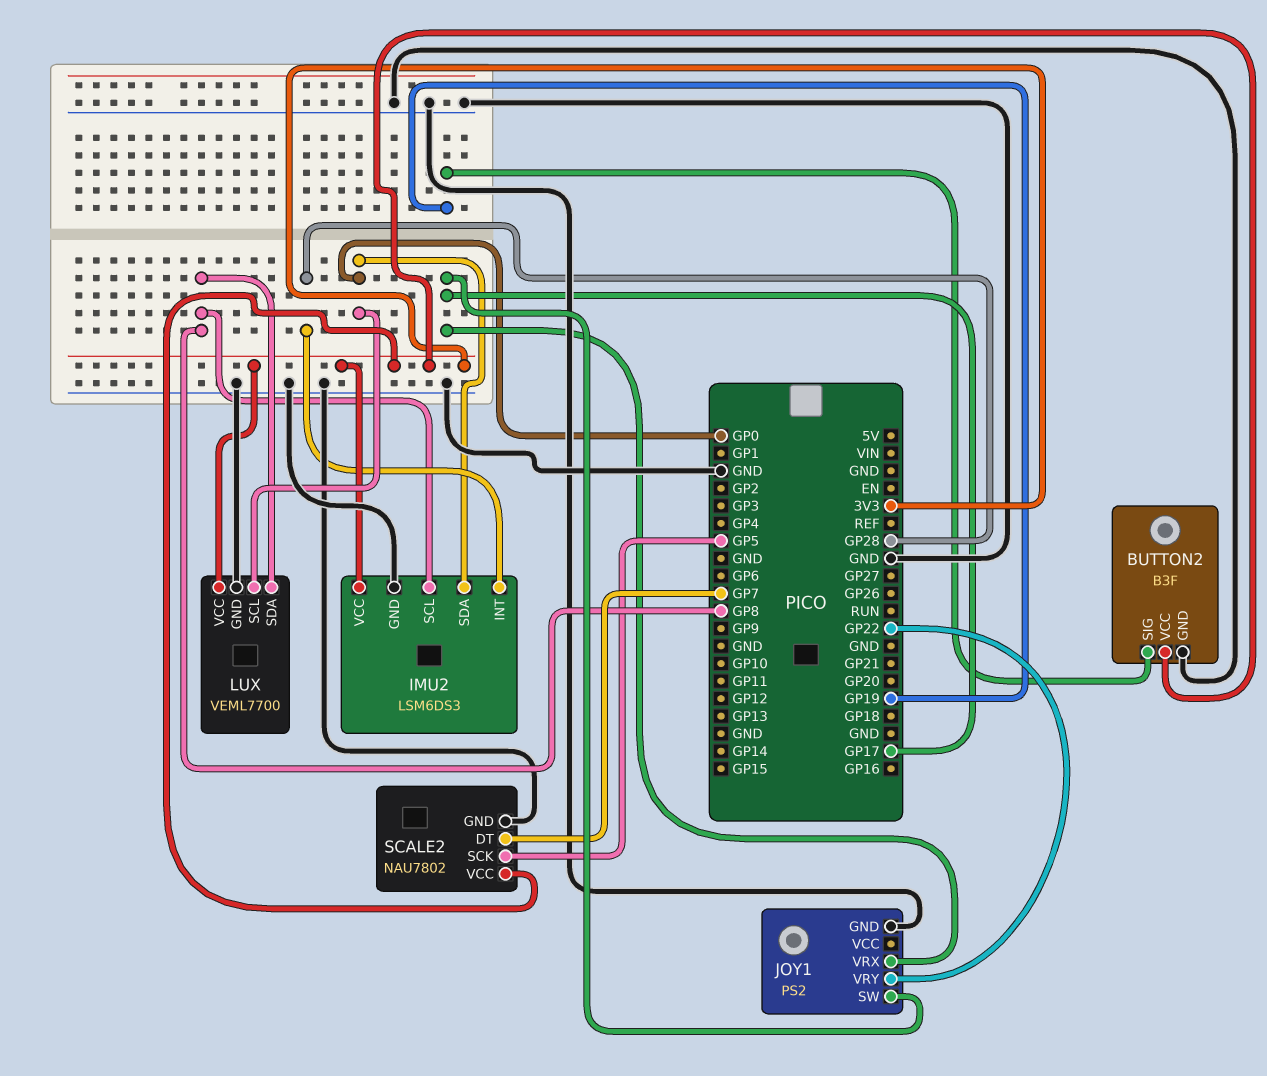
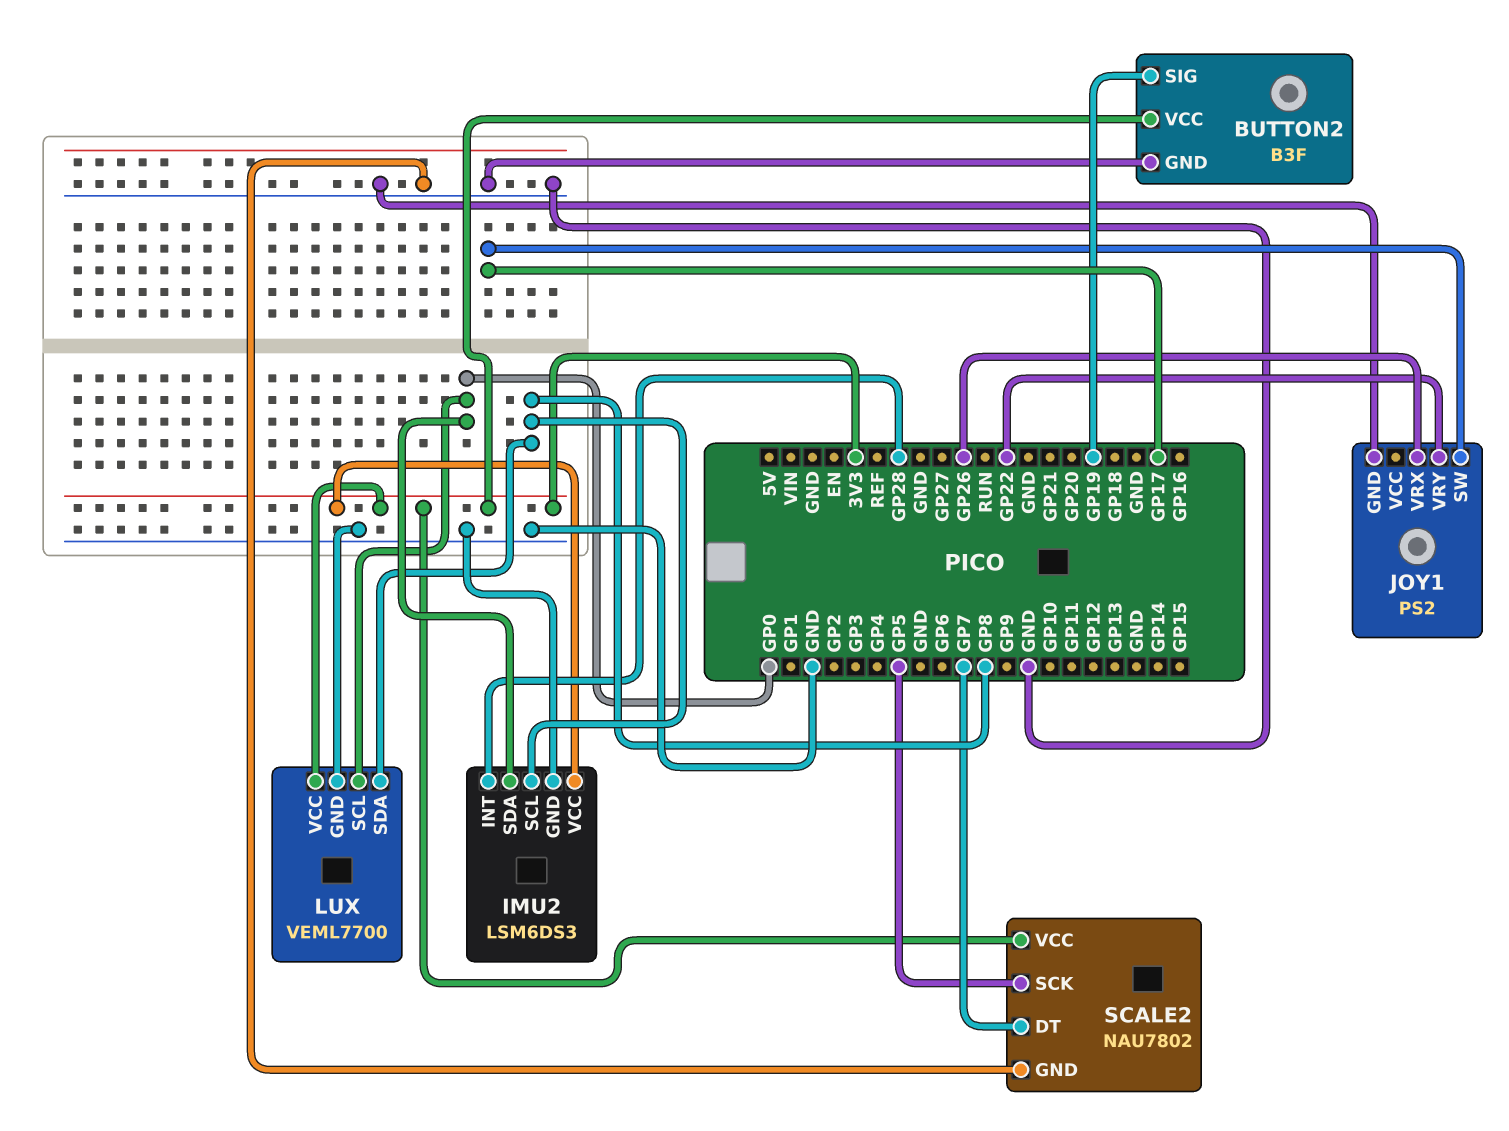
JOY1 pin VRX: GP17 -> GP26

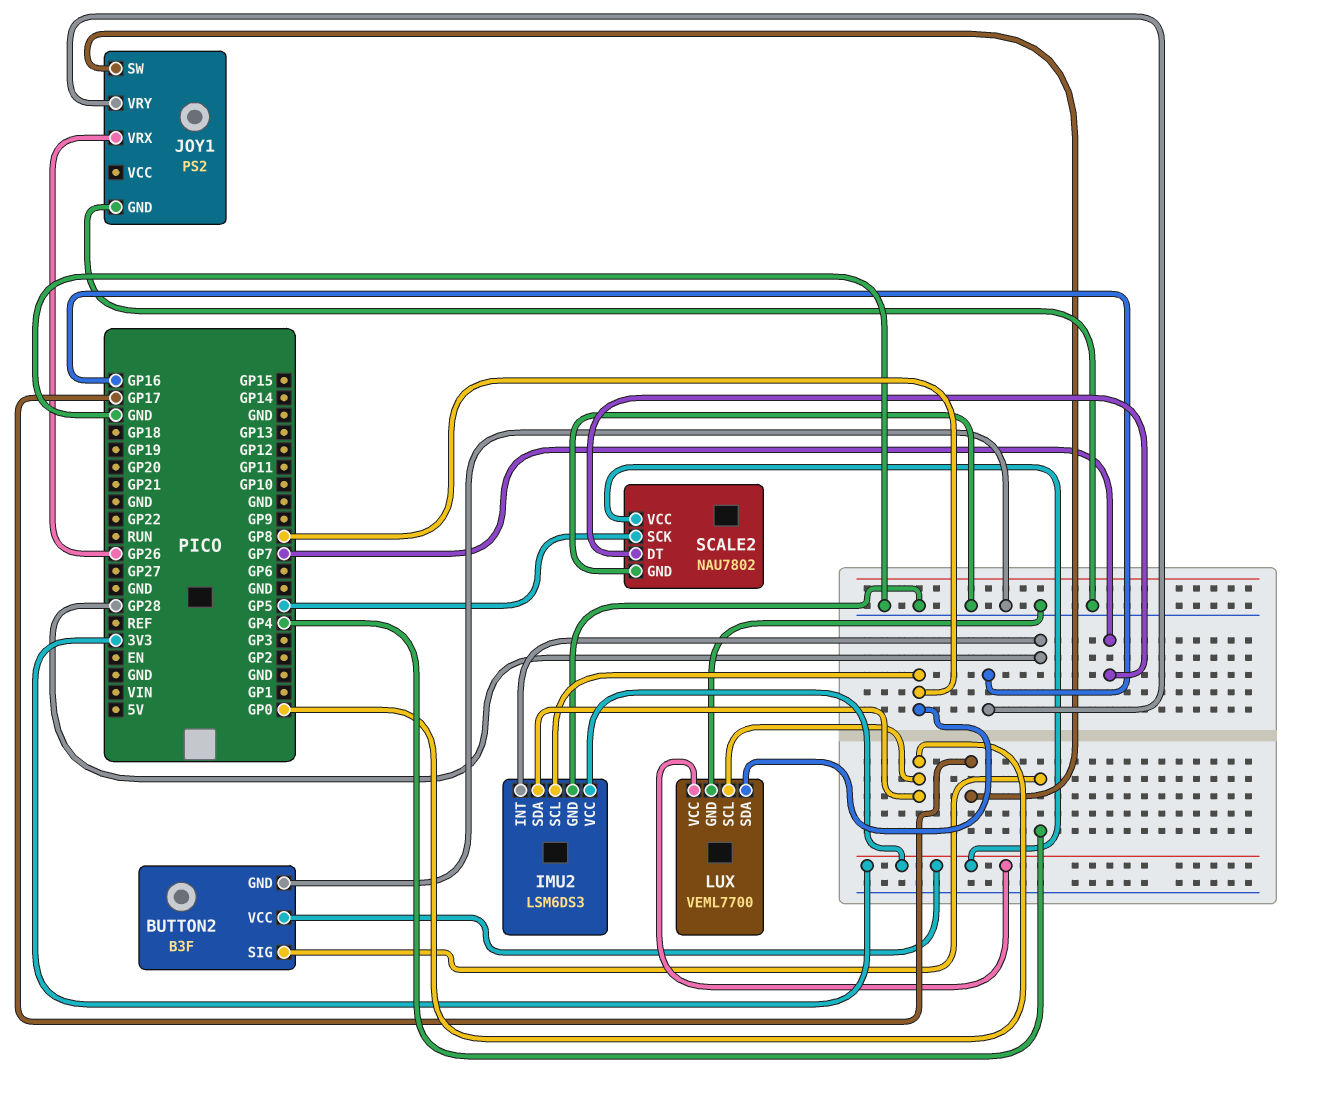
BUTTON2 pin SIG: GP19 -> GP4
JOY1 pin VRY: GP22 -> GP16

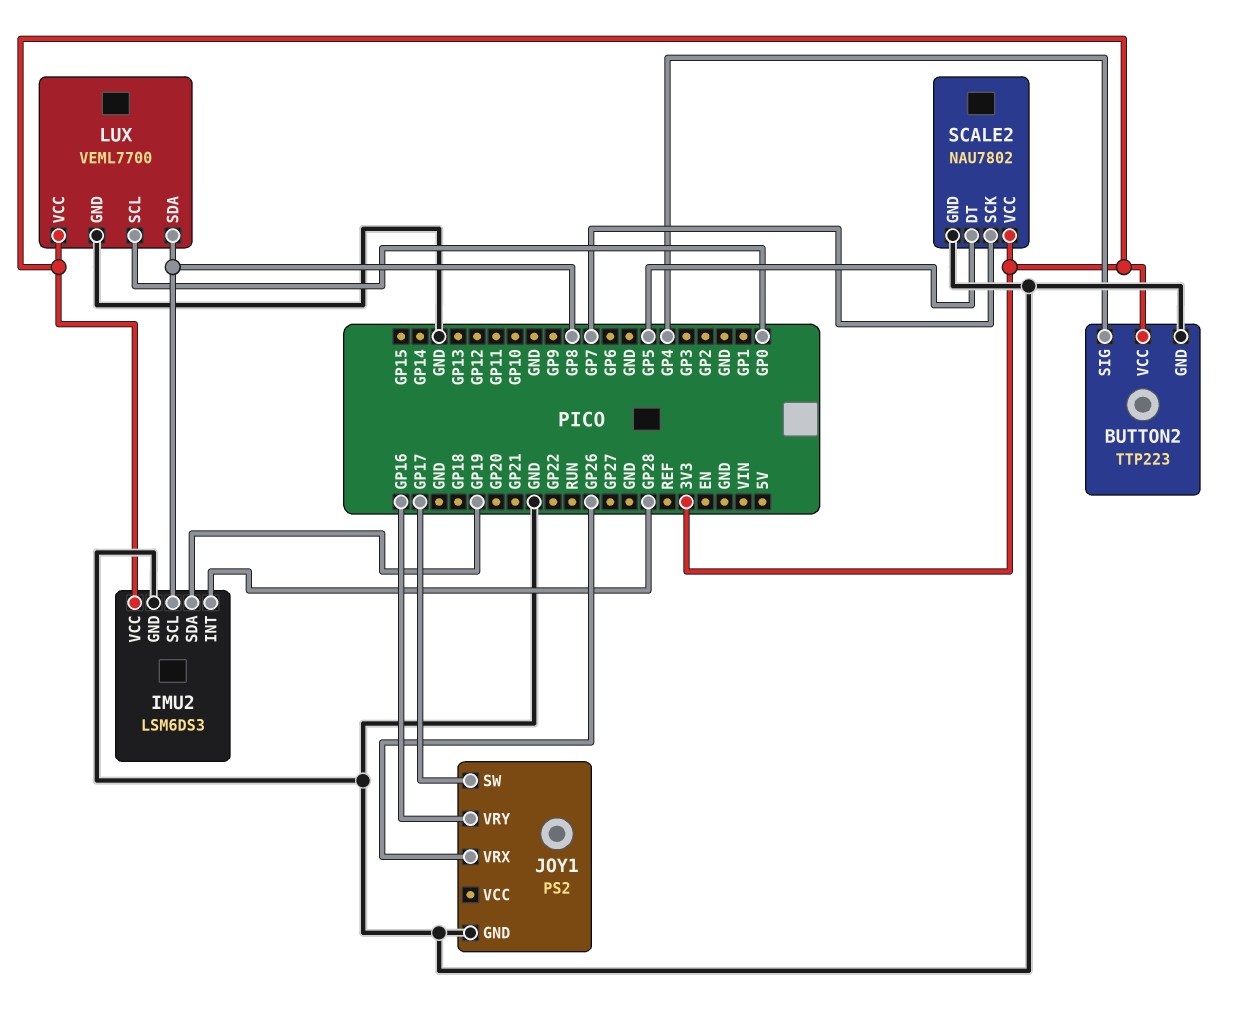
BUTTON2: B3F -> TTP223
IMU2 pin SDA: GP0 -> GP19
SCALE2 pin DT: GP7 -> GP5
SCALE2 pin SCK: GP5 -> GP7

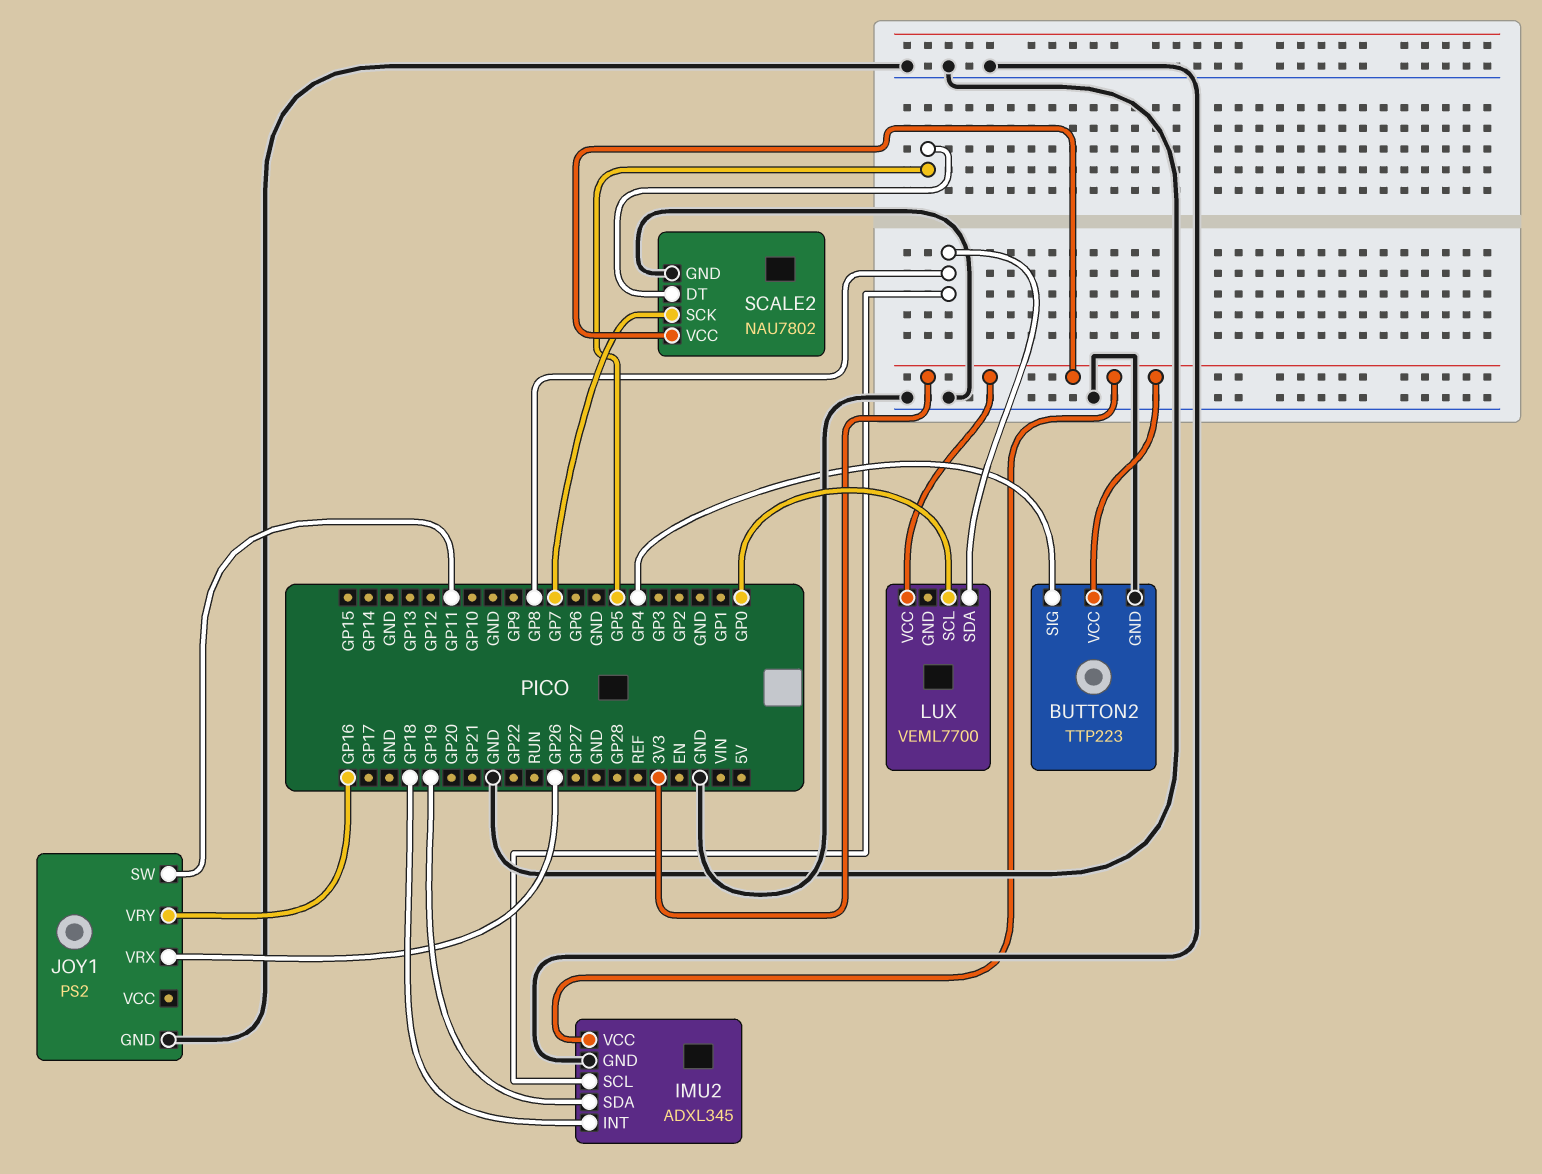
IMU2: LSM6DS3 -> ADXL345
IMU2 pin INT: GP28 -> GP18
JOY1 pin SW: GP17 -> GP11
LUX pin GND: GND -> none

